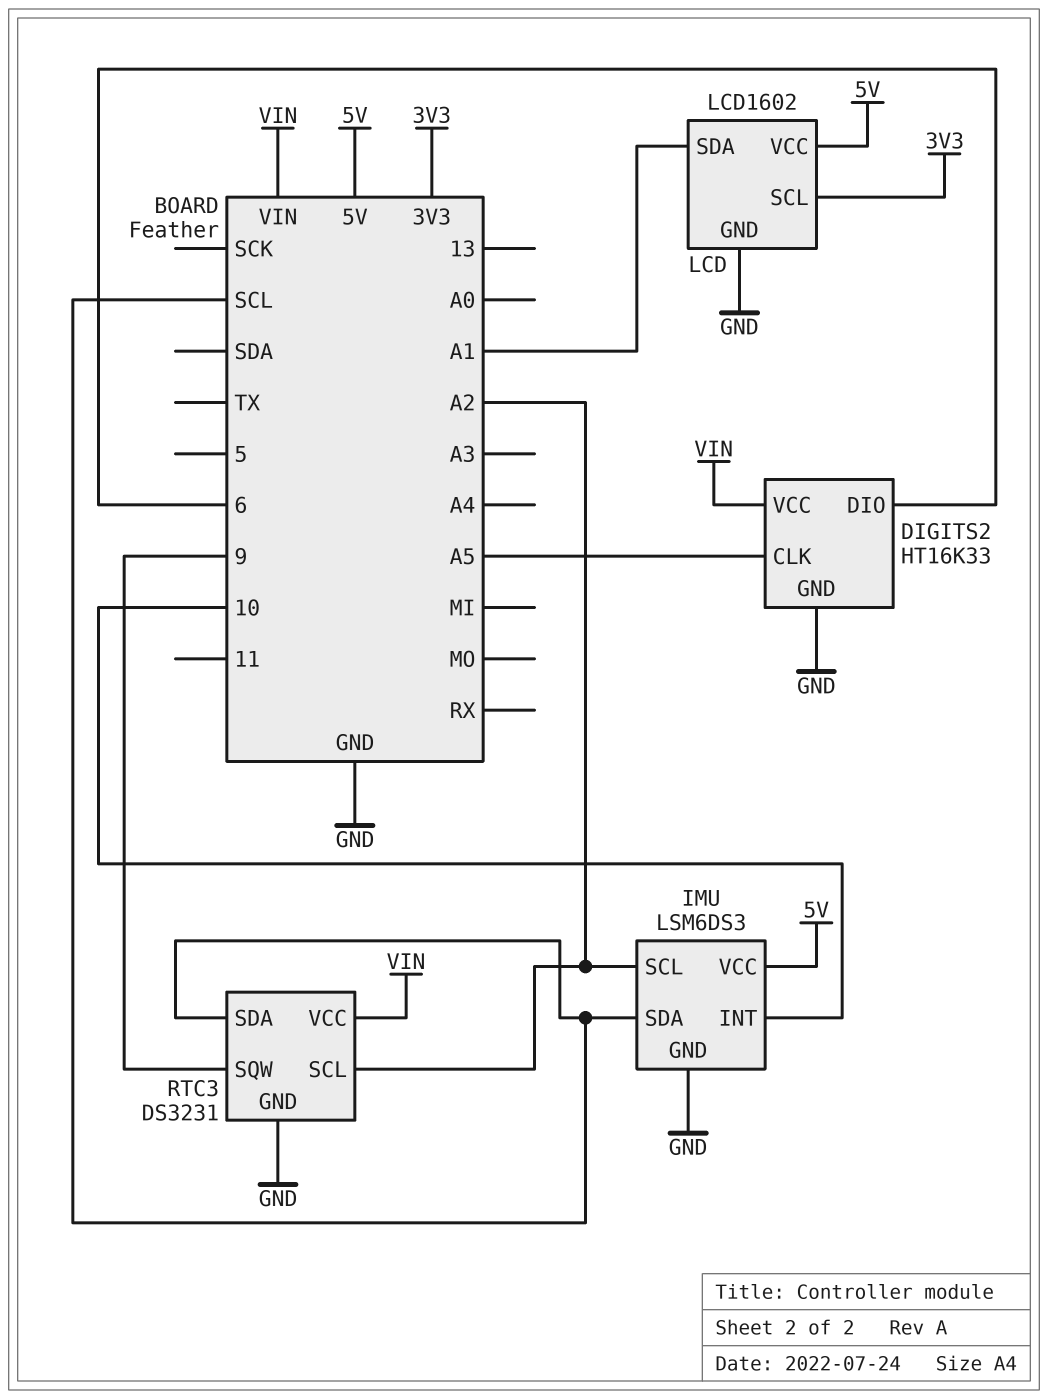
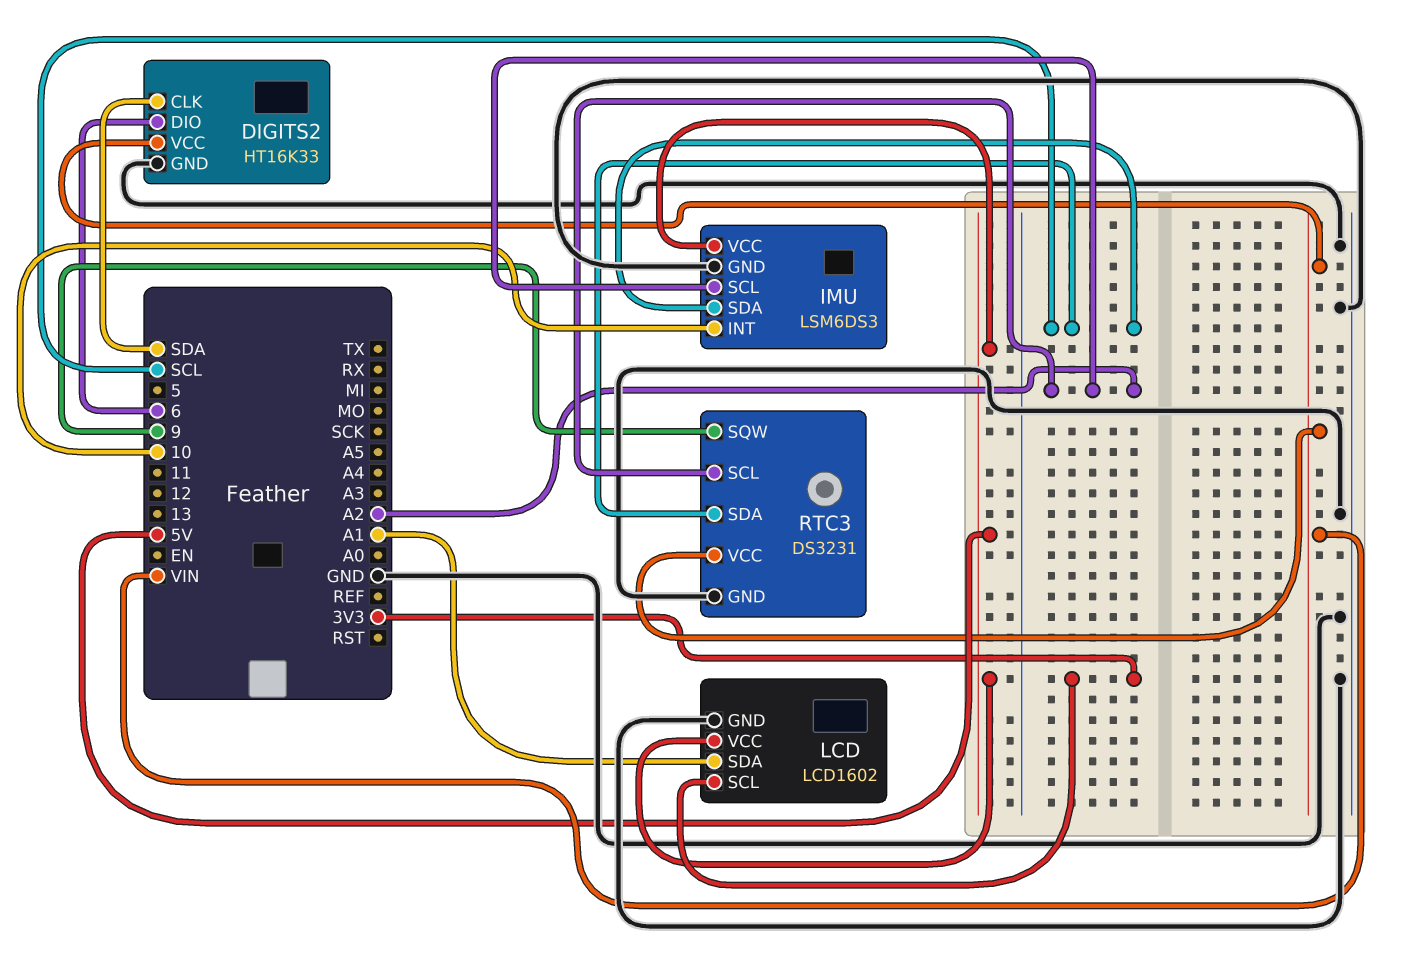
DIGITS2 pin CLK: A5 -> SDA

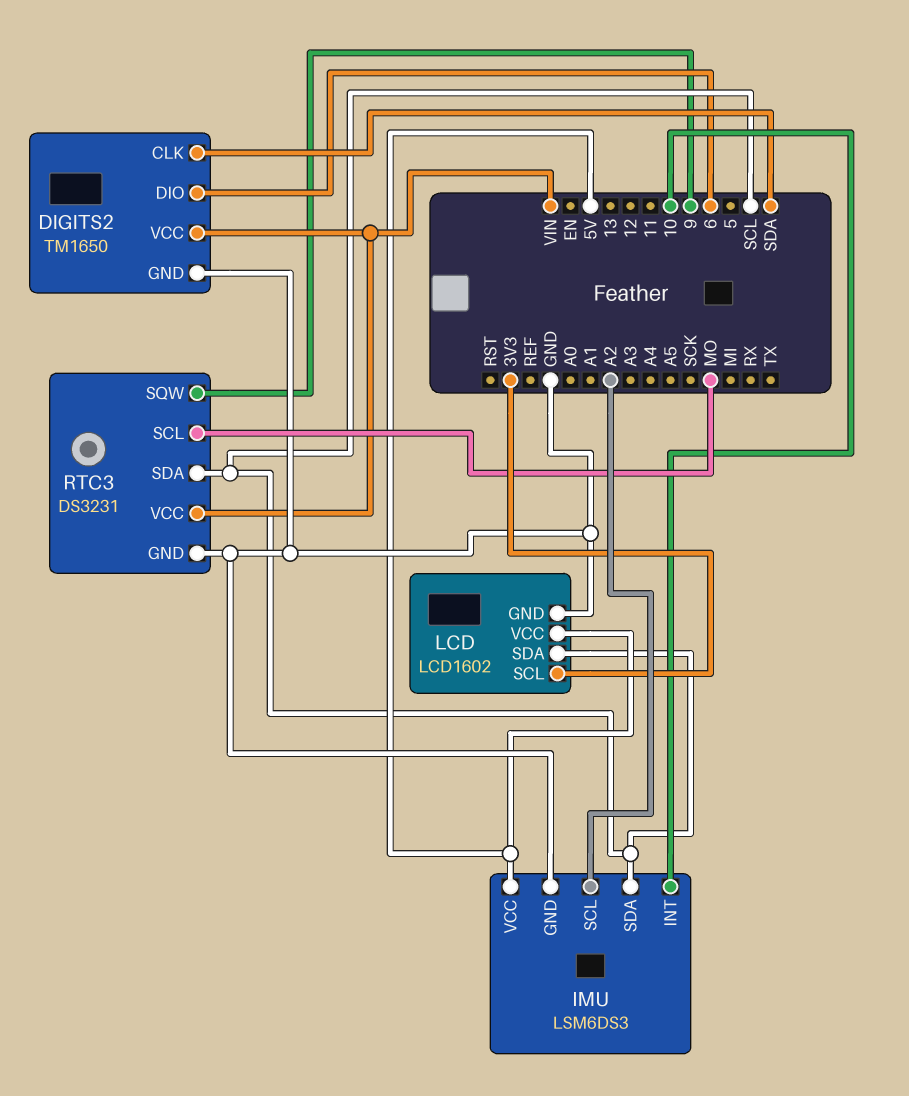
DIGITS2: HT16K33 -> TM1650
LCD pin SDA: A1 -> SCL
RTC3 pin SCL: A2 -> MO

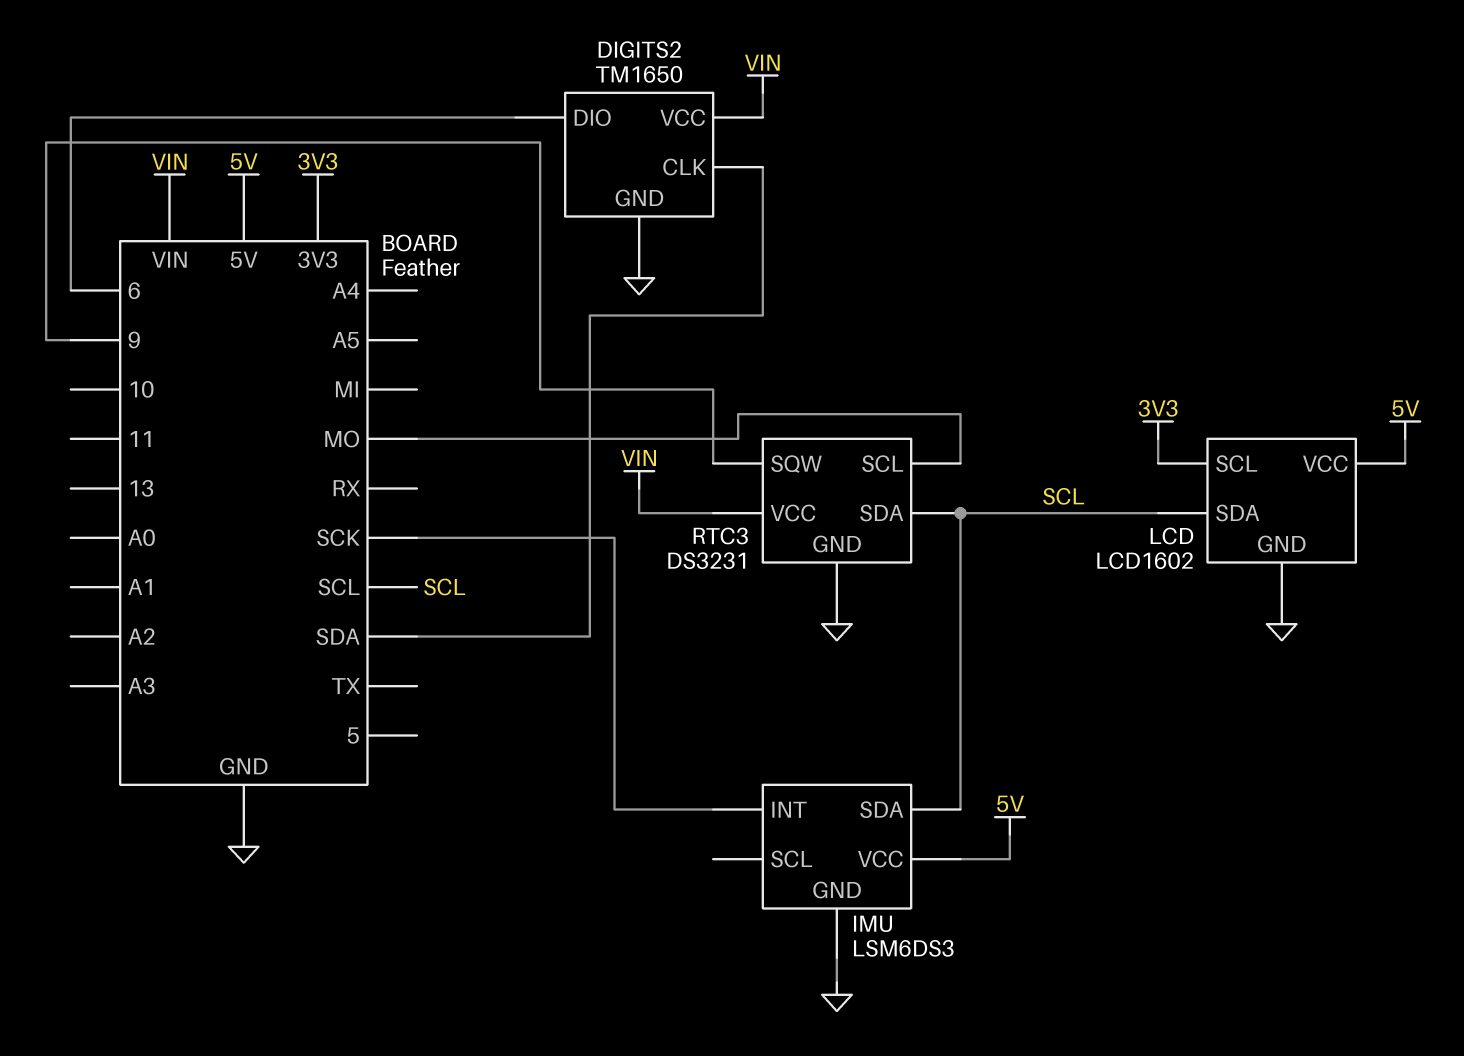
IMU pin INT: 10 -> SCK
IMU pin SCL: A2 -> none

